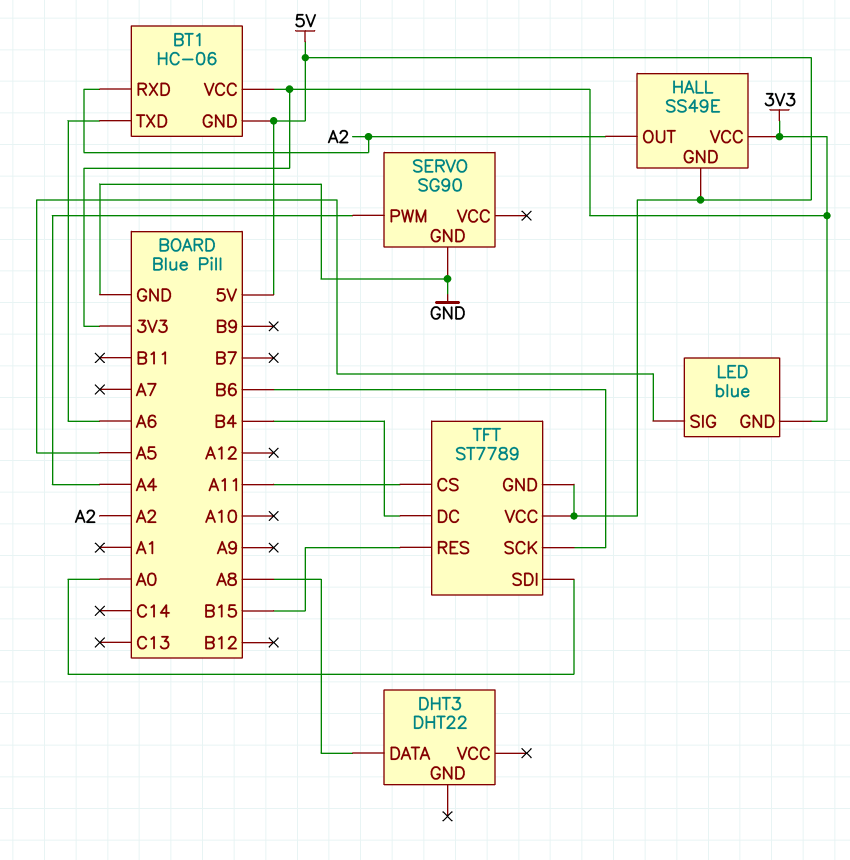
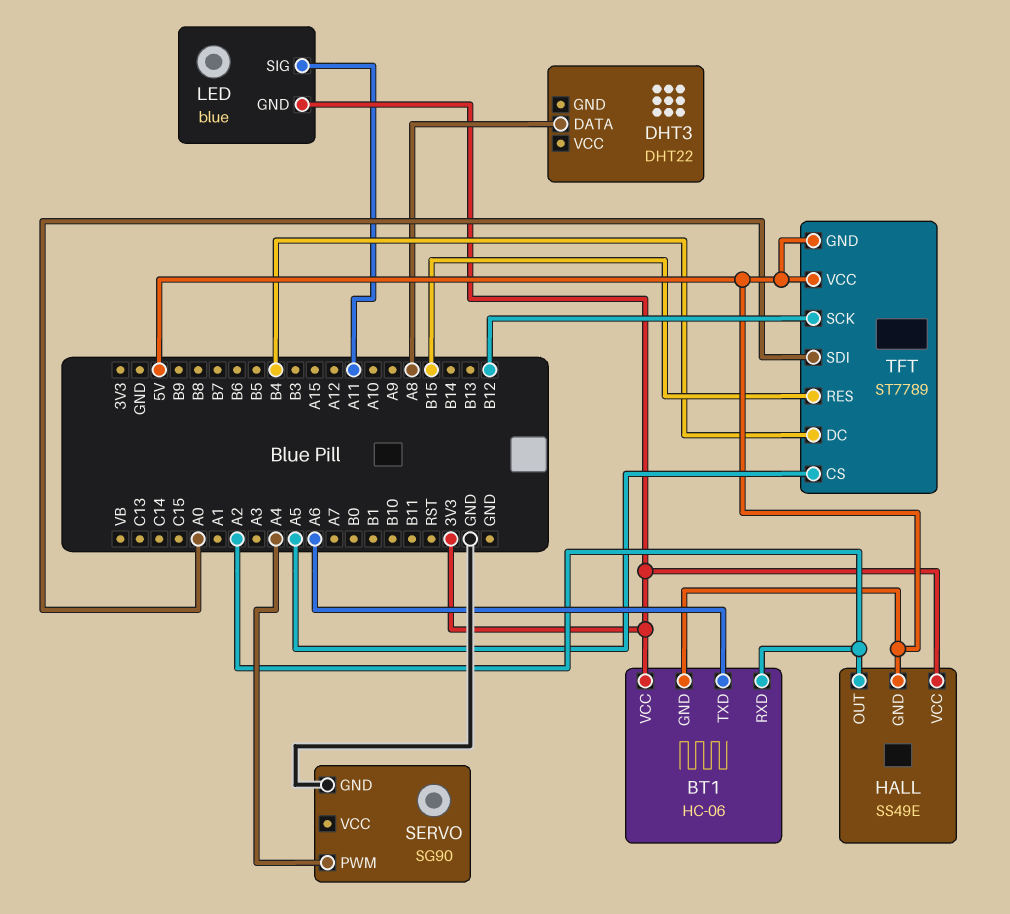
LED pin SIG: A5 -> A11
TFT pin CS: A11 -> A5
TFT pin SCK: B6 -> B12

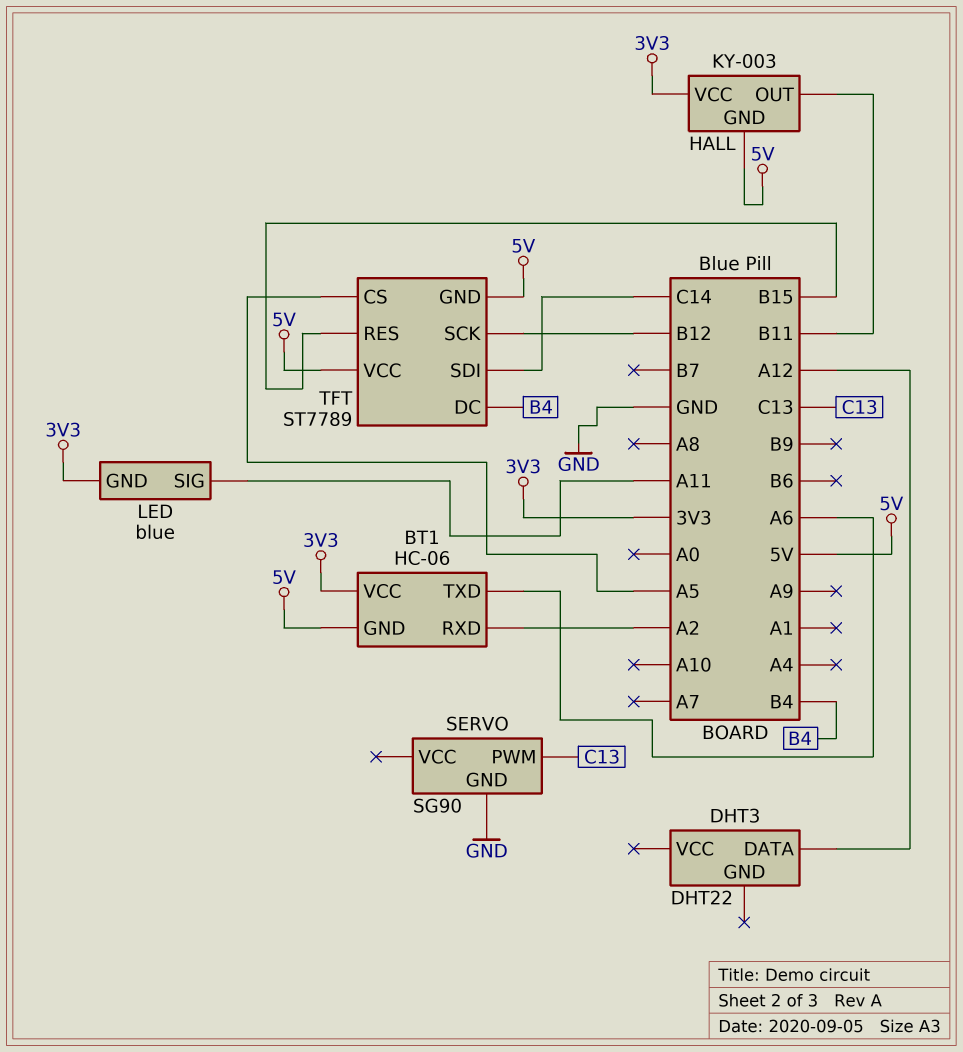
DHT3 pin DATA: A8 -> A12
HALL: SS49E -> KY-003
HALL pin OUT: A2 -> B11
SERVO pin PWM: A4 -> C13
TFT pin SDI: A0 -> C14

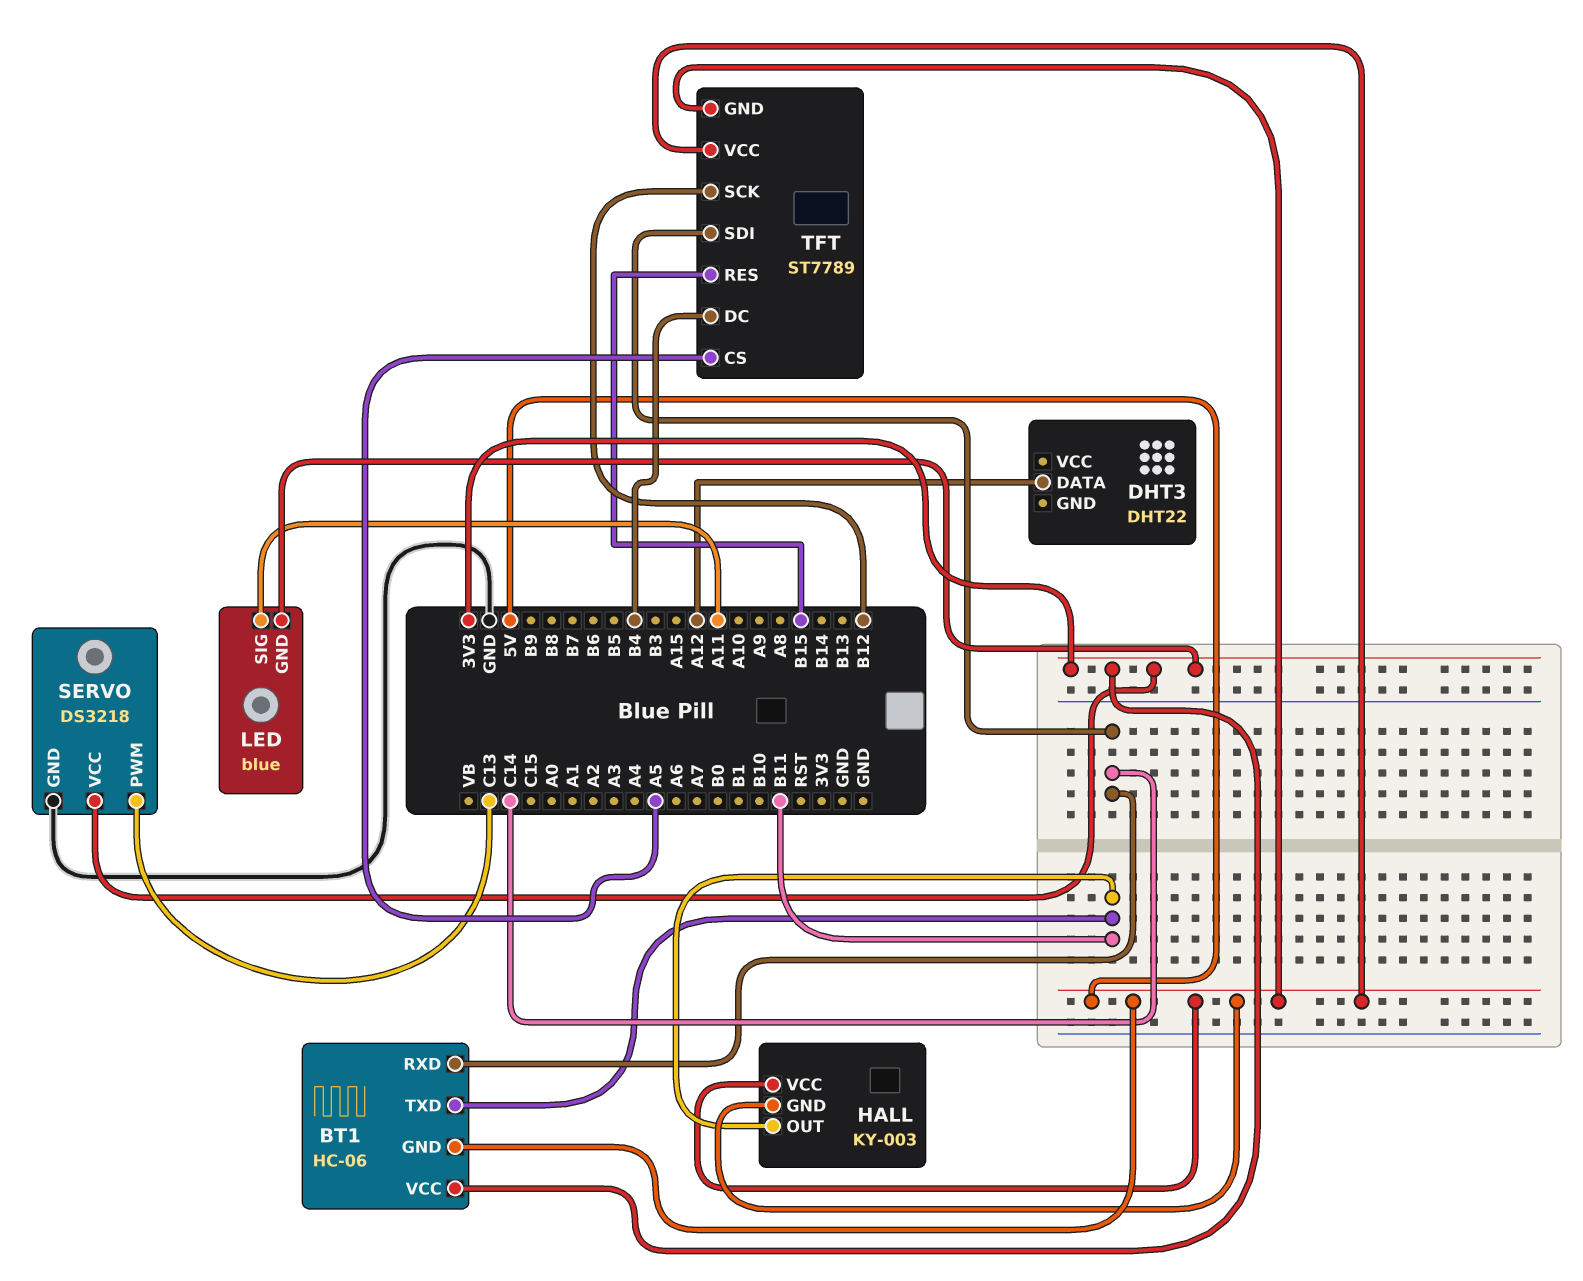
BT1 pin RXD: A2 -> C14
BT1 pin TXD: A6 -> B11
HALL pin VCC: 3V3 -> 5V
SERVO: SG90 -> DS3218
SERVO pin VCC: none -> 3V3

